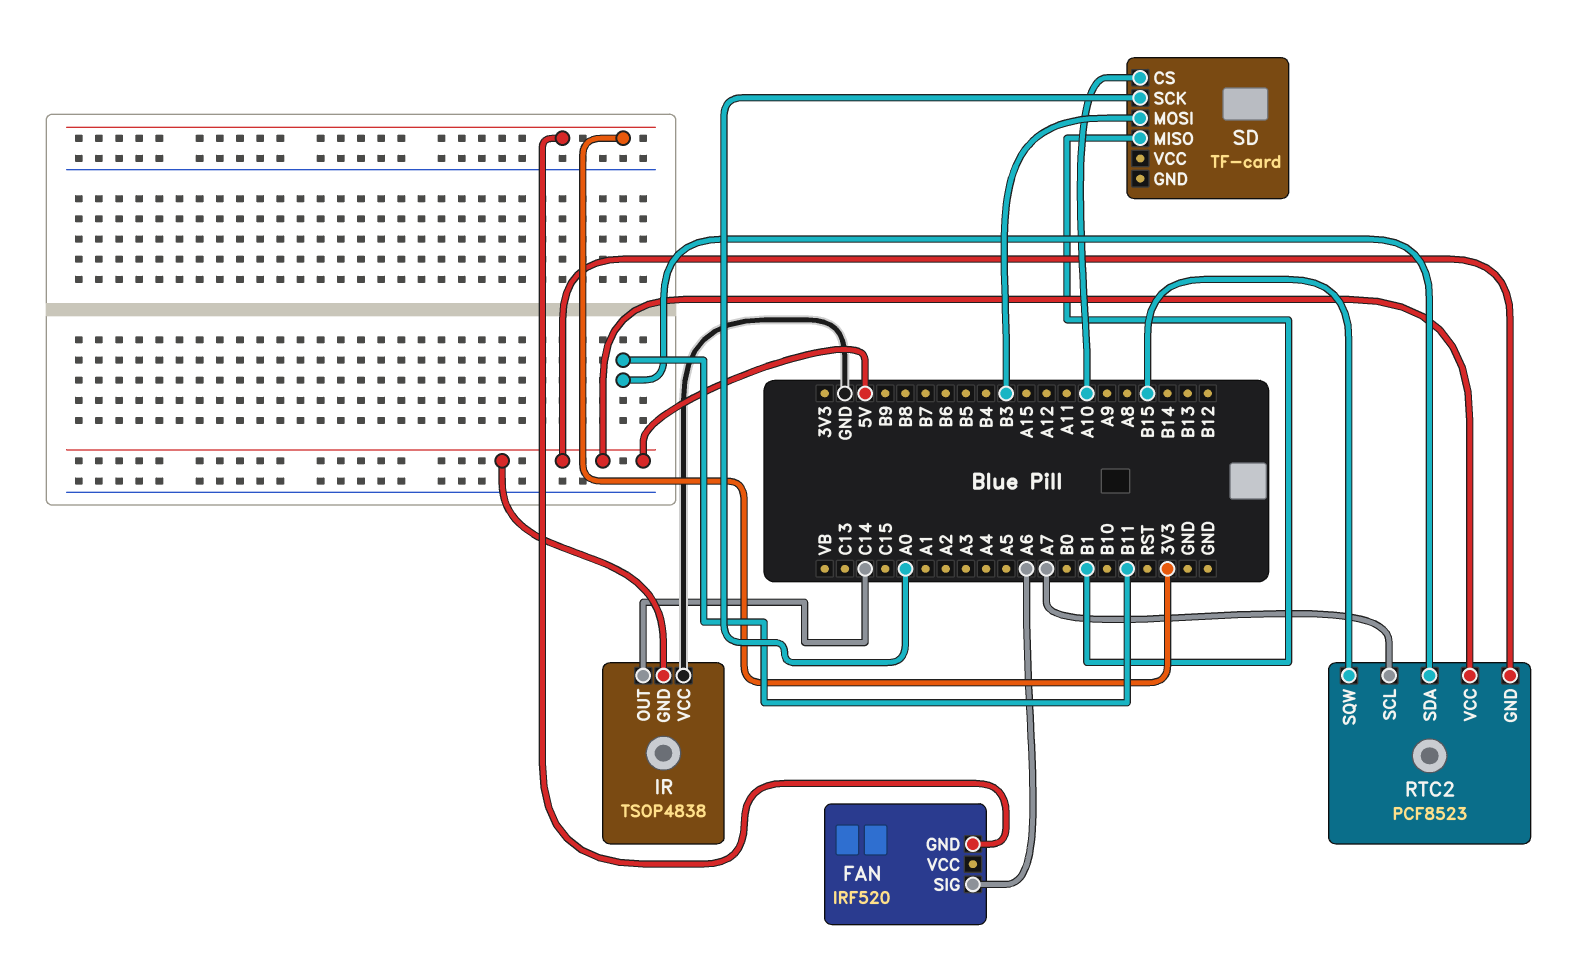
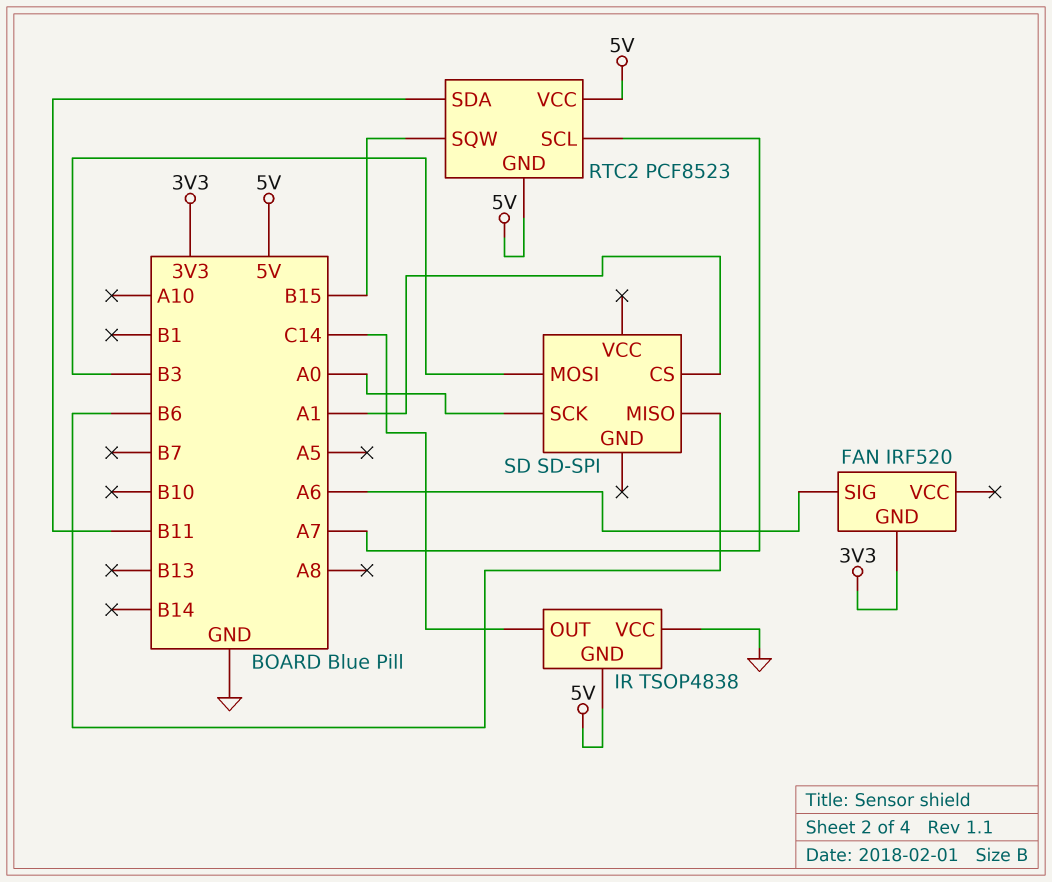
SD: TF-card -> SD-SPI
SD pin CS: A10 -> A1
SD pin MISO: B1 -> B6

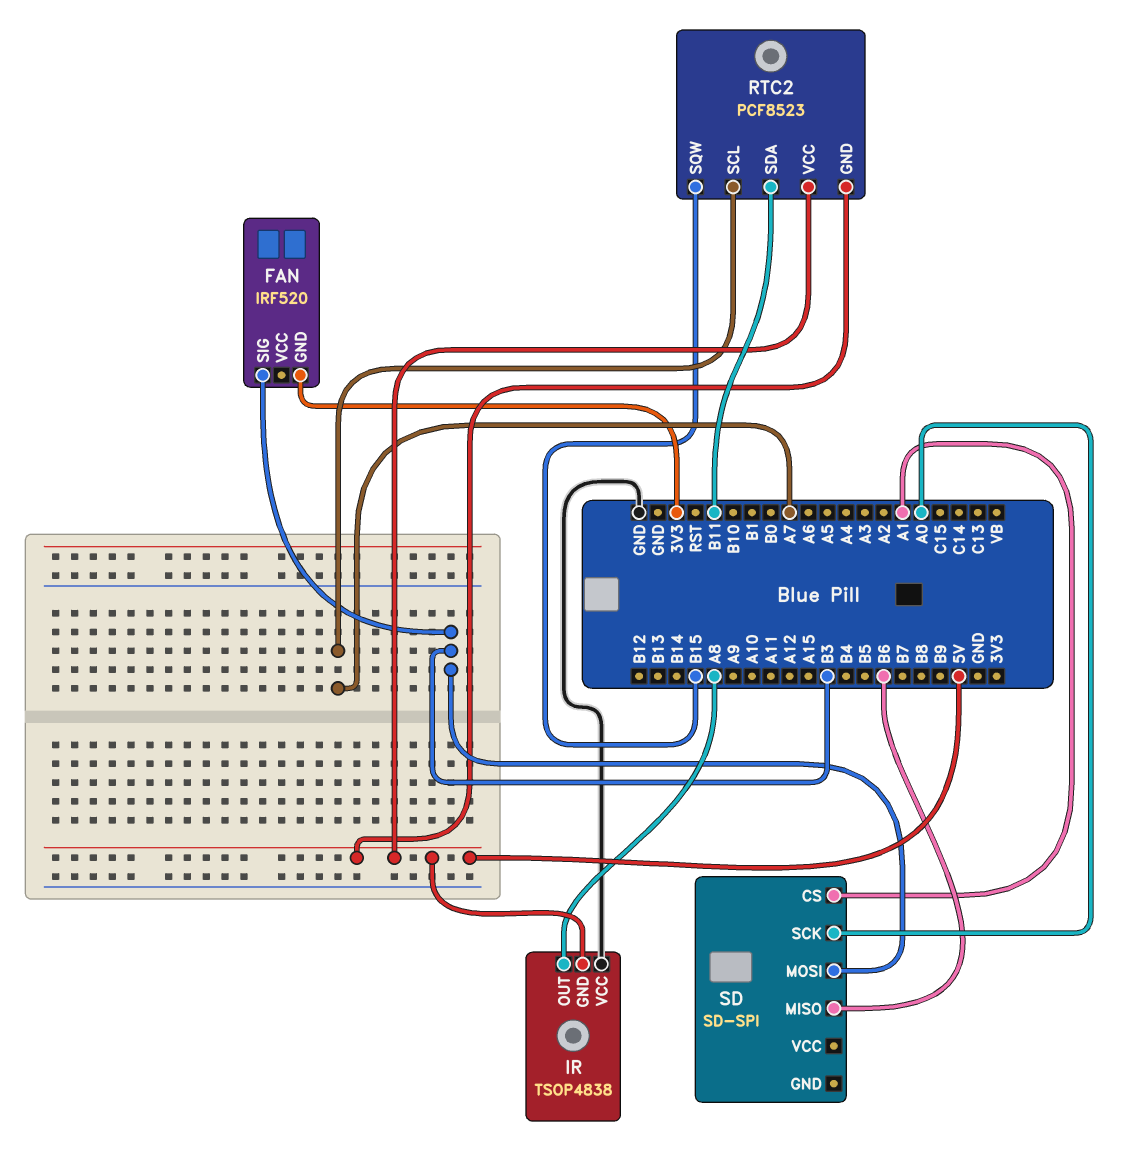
FAN pin SIG: A6 -> B3
IR pin OUT: C14 -> A8

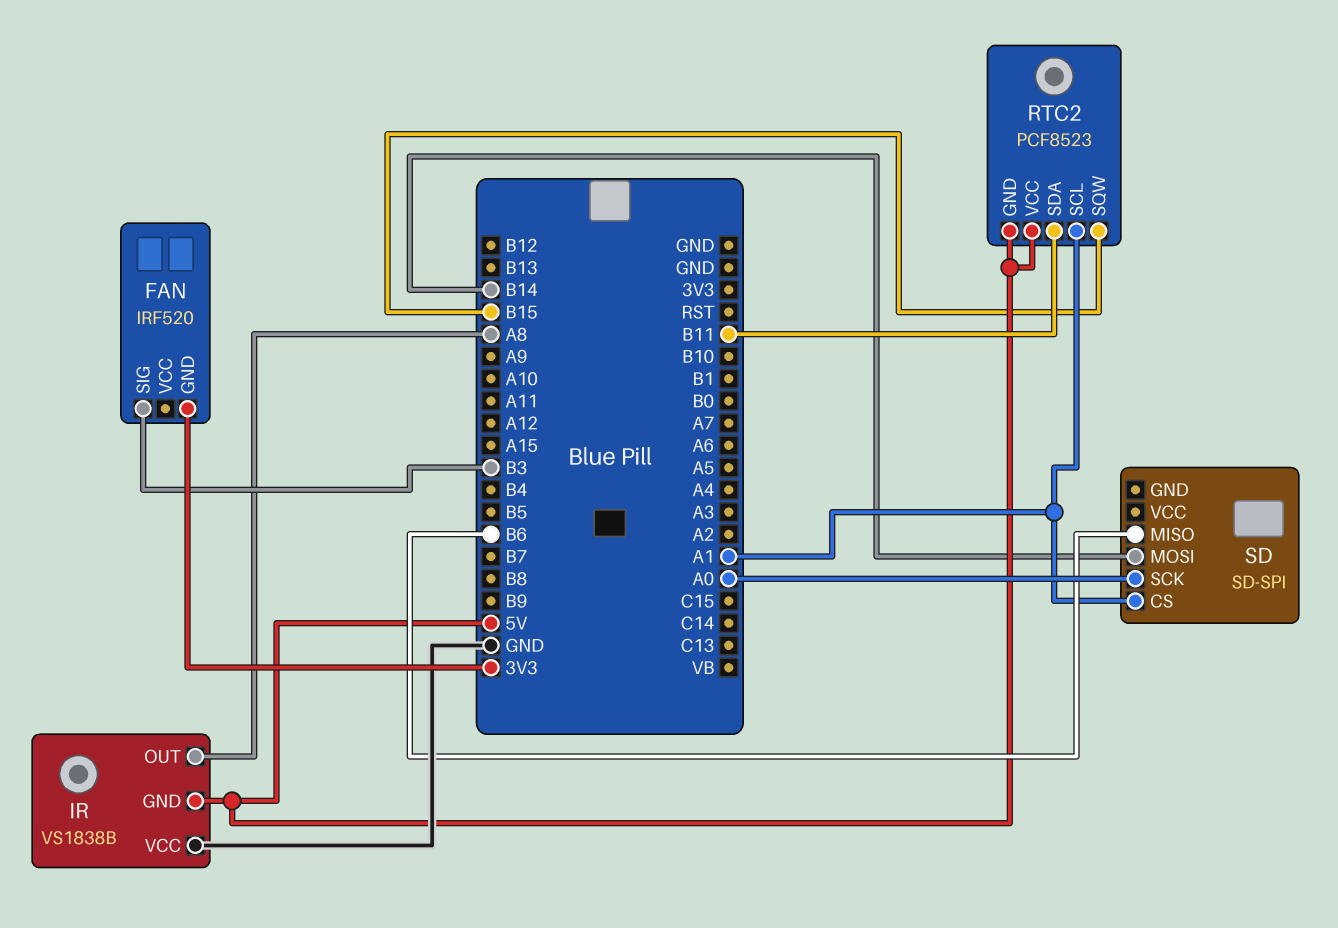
IR: TSOP4838 -> VS1838B
RTC2 pin SCL: A7 -> A1
SD pin MOSI: B3 -> B14

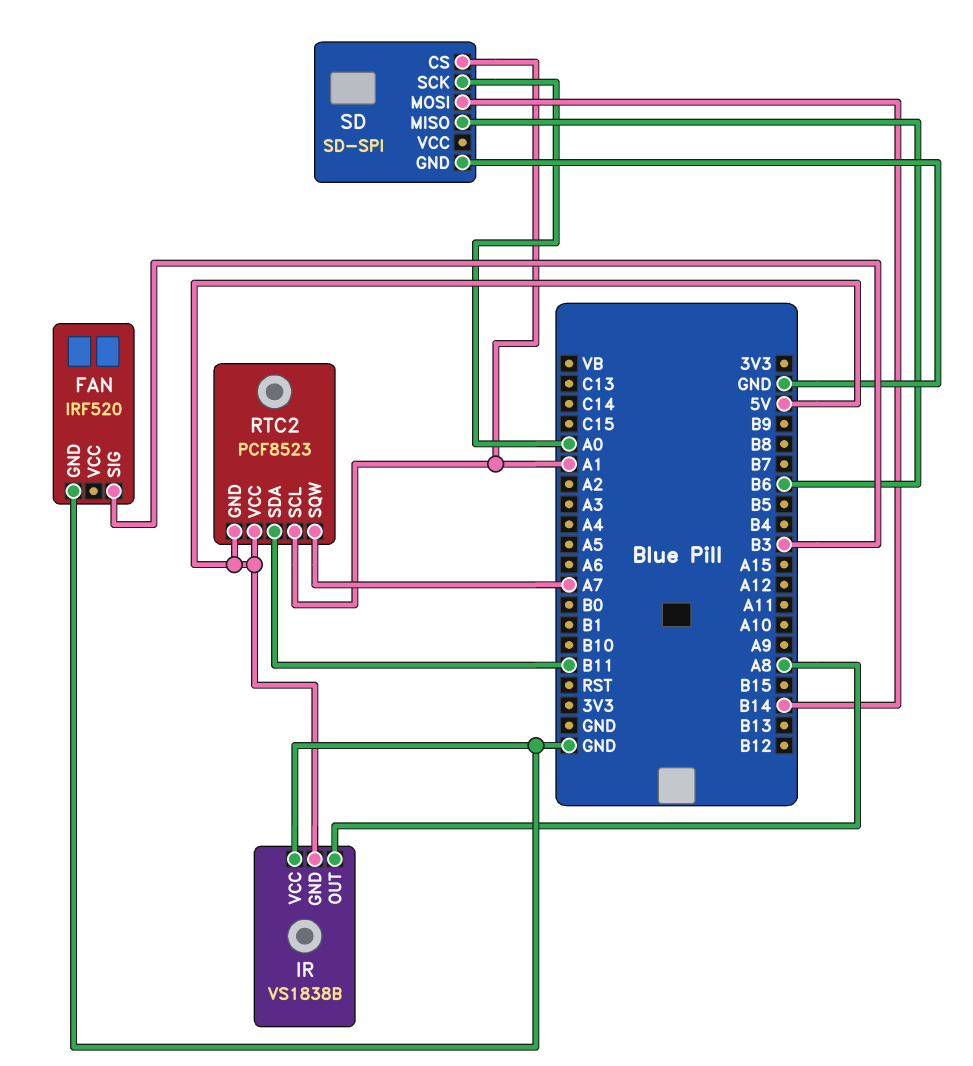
FAN pin GND: 3V3 -> GND
RTC2 pin SQW: B15 -> A7
SD pin GND: none -> GND

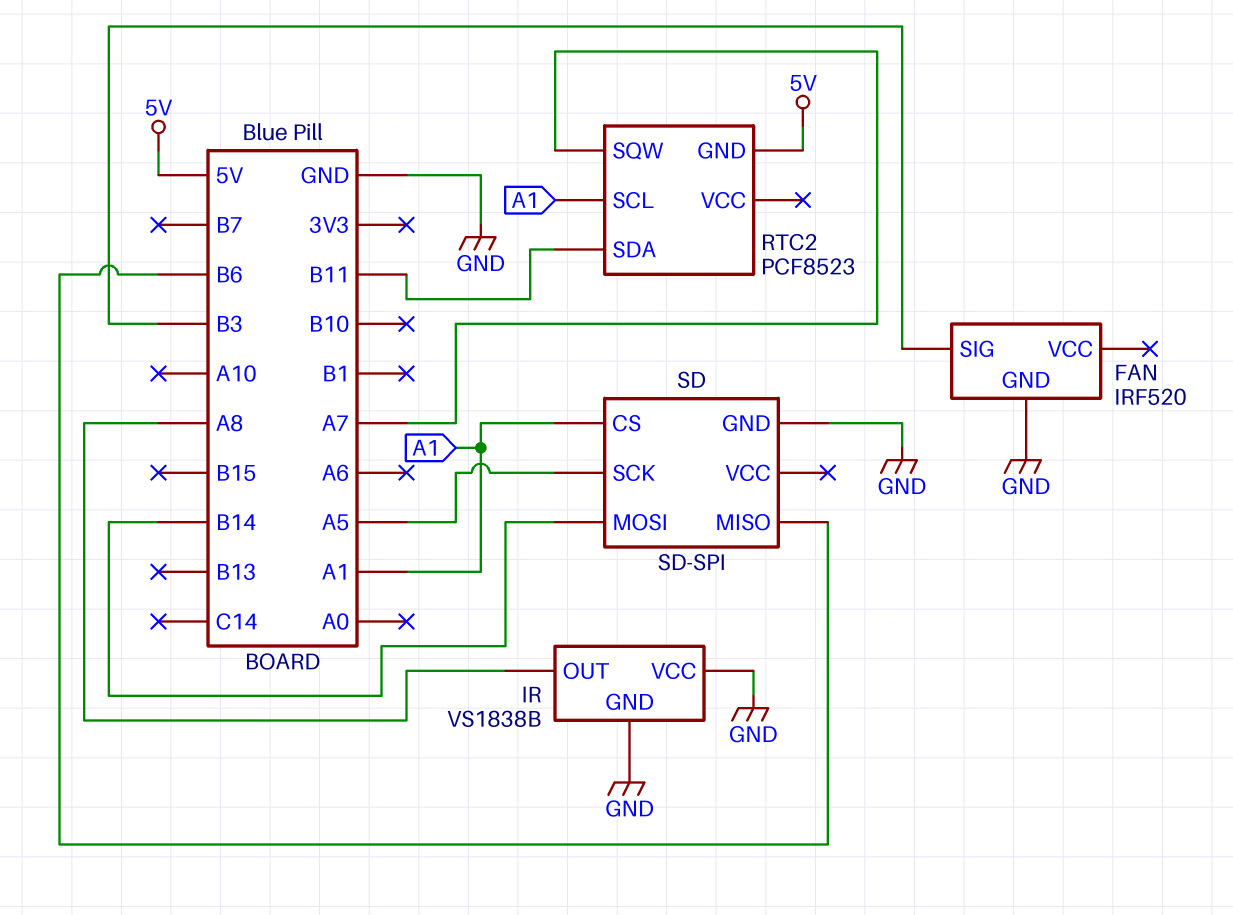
IR pin GND: 5V -> GND
RTC2 pin VCC: 5V -> none
SD pin SCK: A0 -> A5

